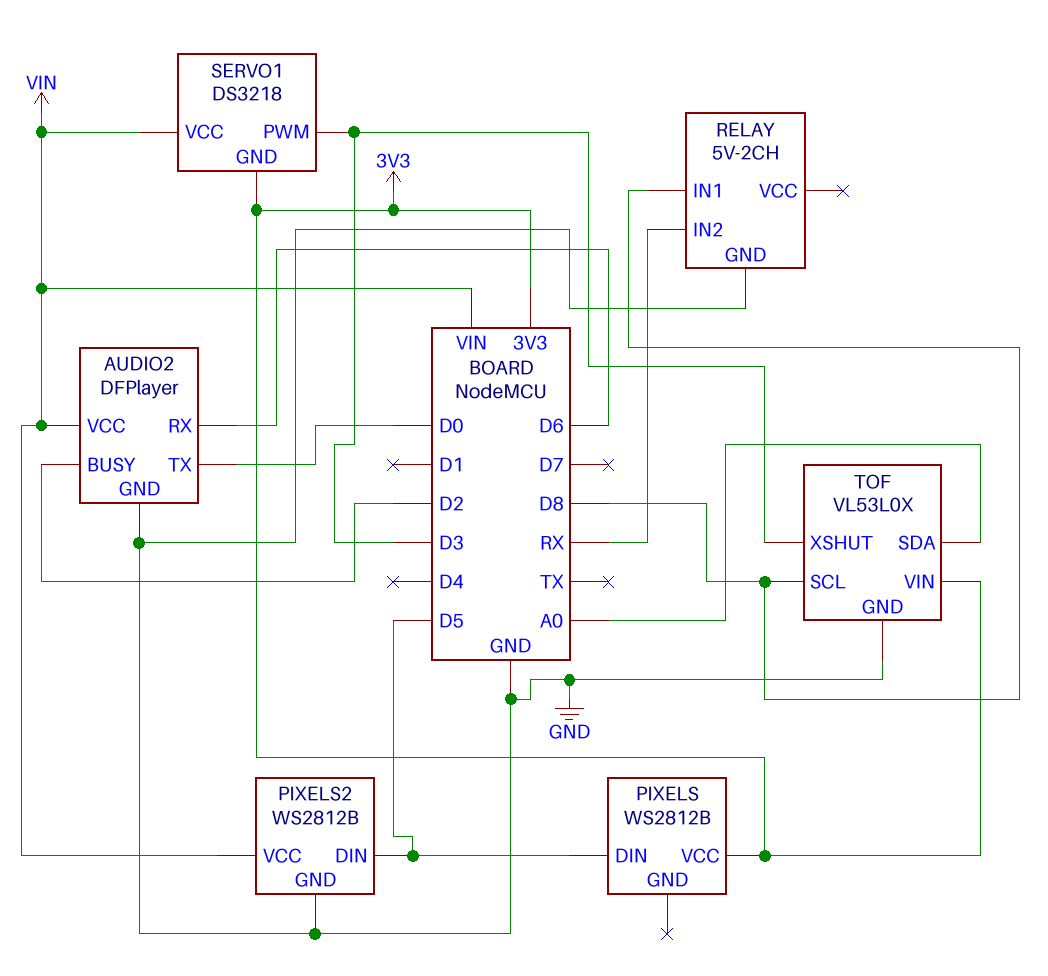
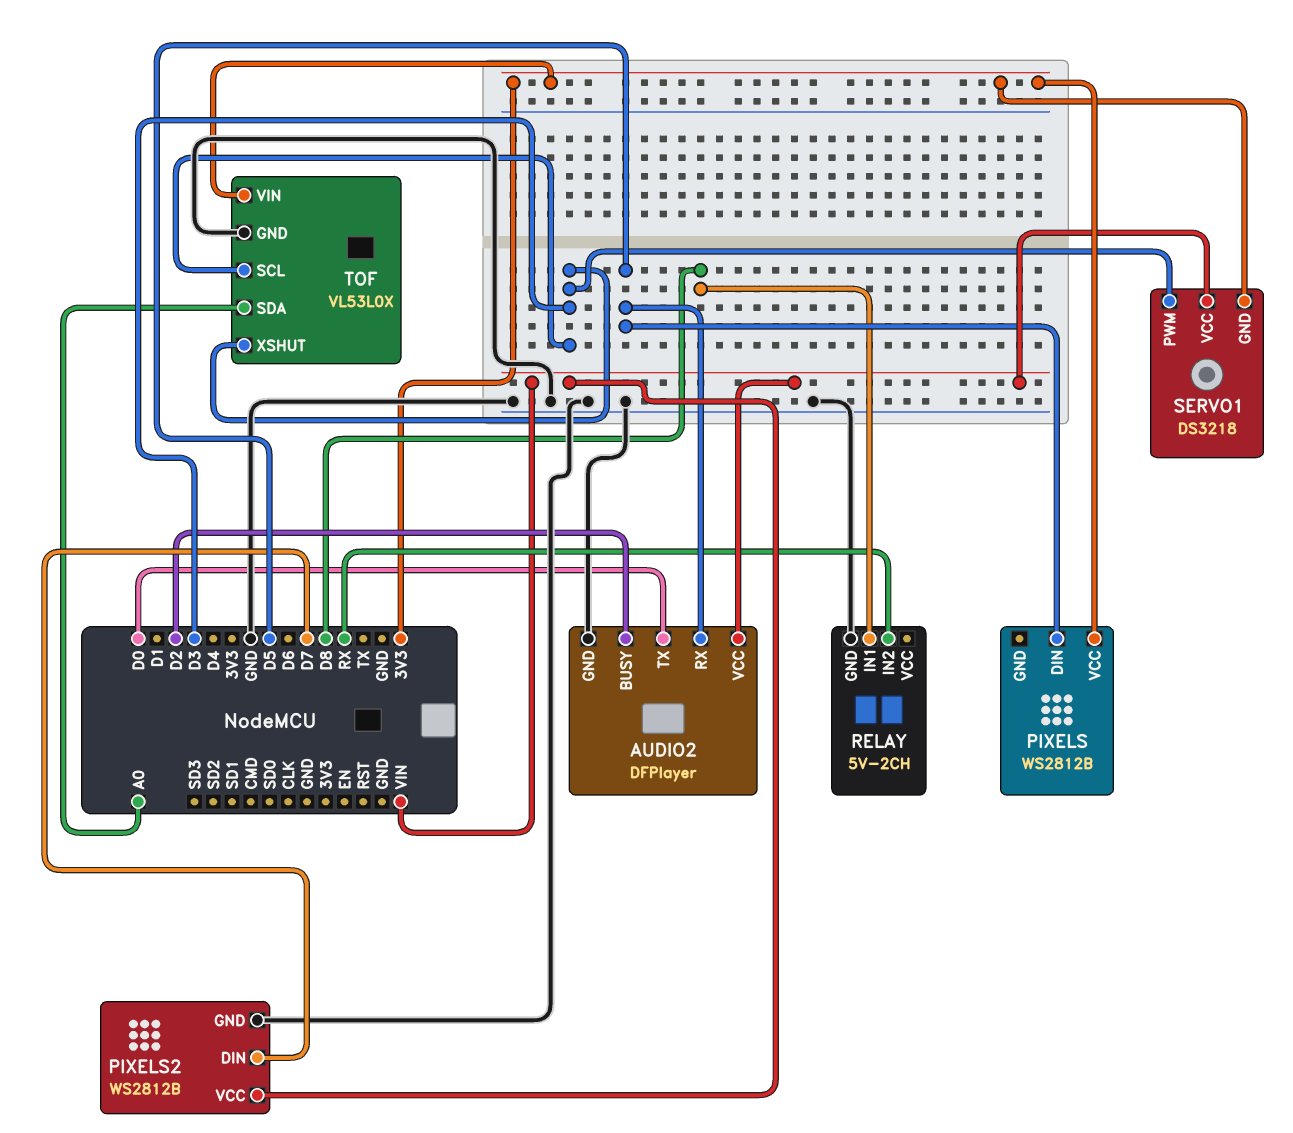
AUDIO2 pin RX: D6 -> D5
PIXELS2 pin DIN: D5 -> D7
TOF pin SCL: D8 -> D3

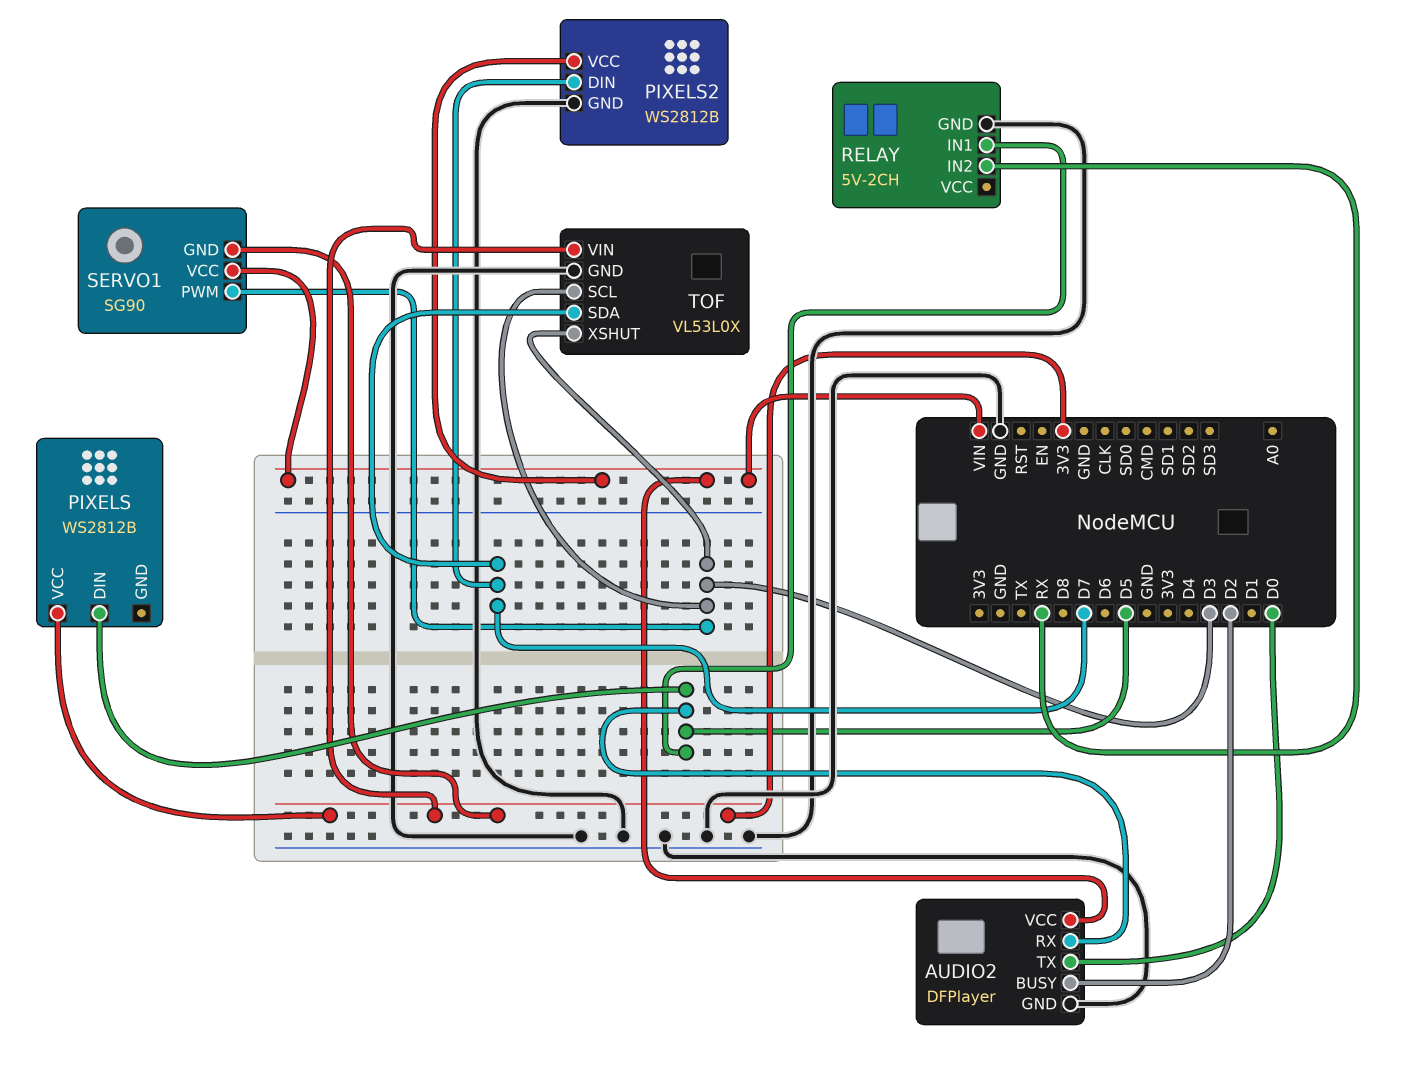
RELAY pin IN1: D8 -> D5
SERVO1: DS3218 -> SG90
TOF pin SDA: A0 -> D7

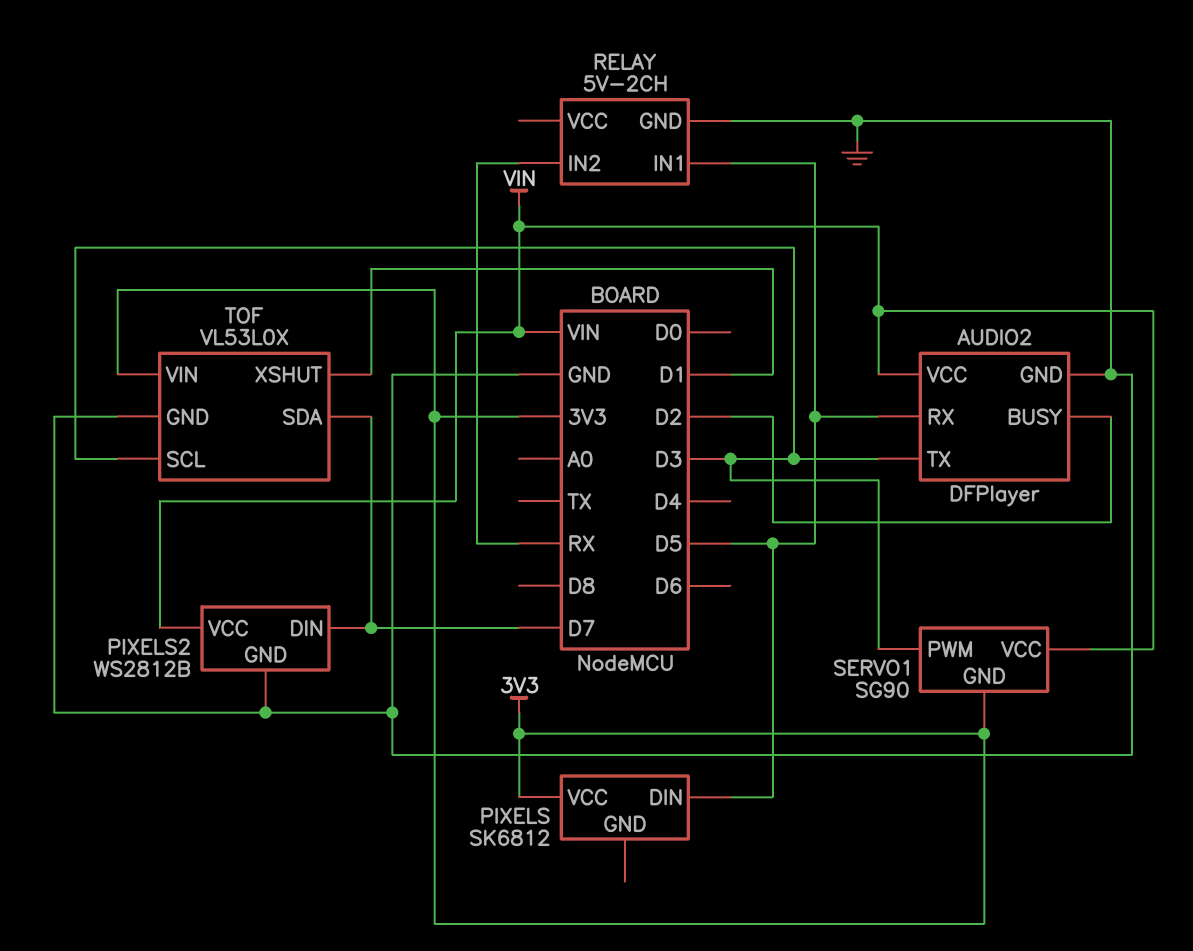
AUDIO2 pin TX: D0 -> D3
PIXELS: WS2812B -> SK6812
TOF pin XSHUT: D3 -> D1

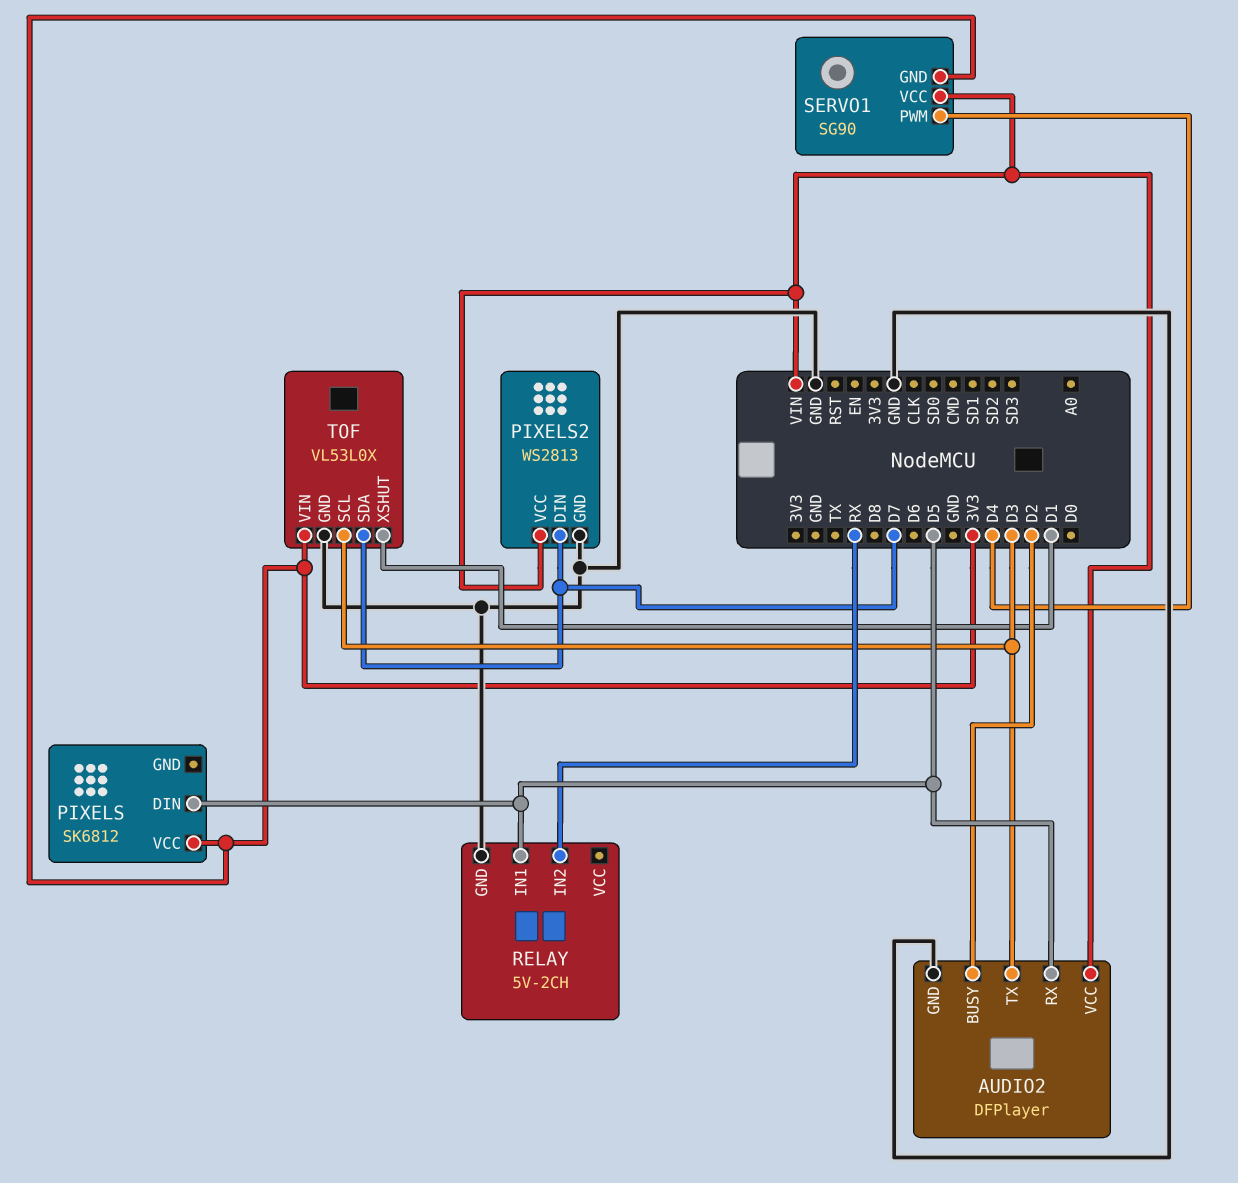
PIXELS2: WS2812B -> WS2813
SERVO1 pin PWM: D3 -> D4

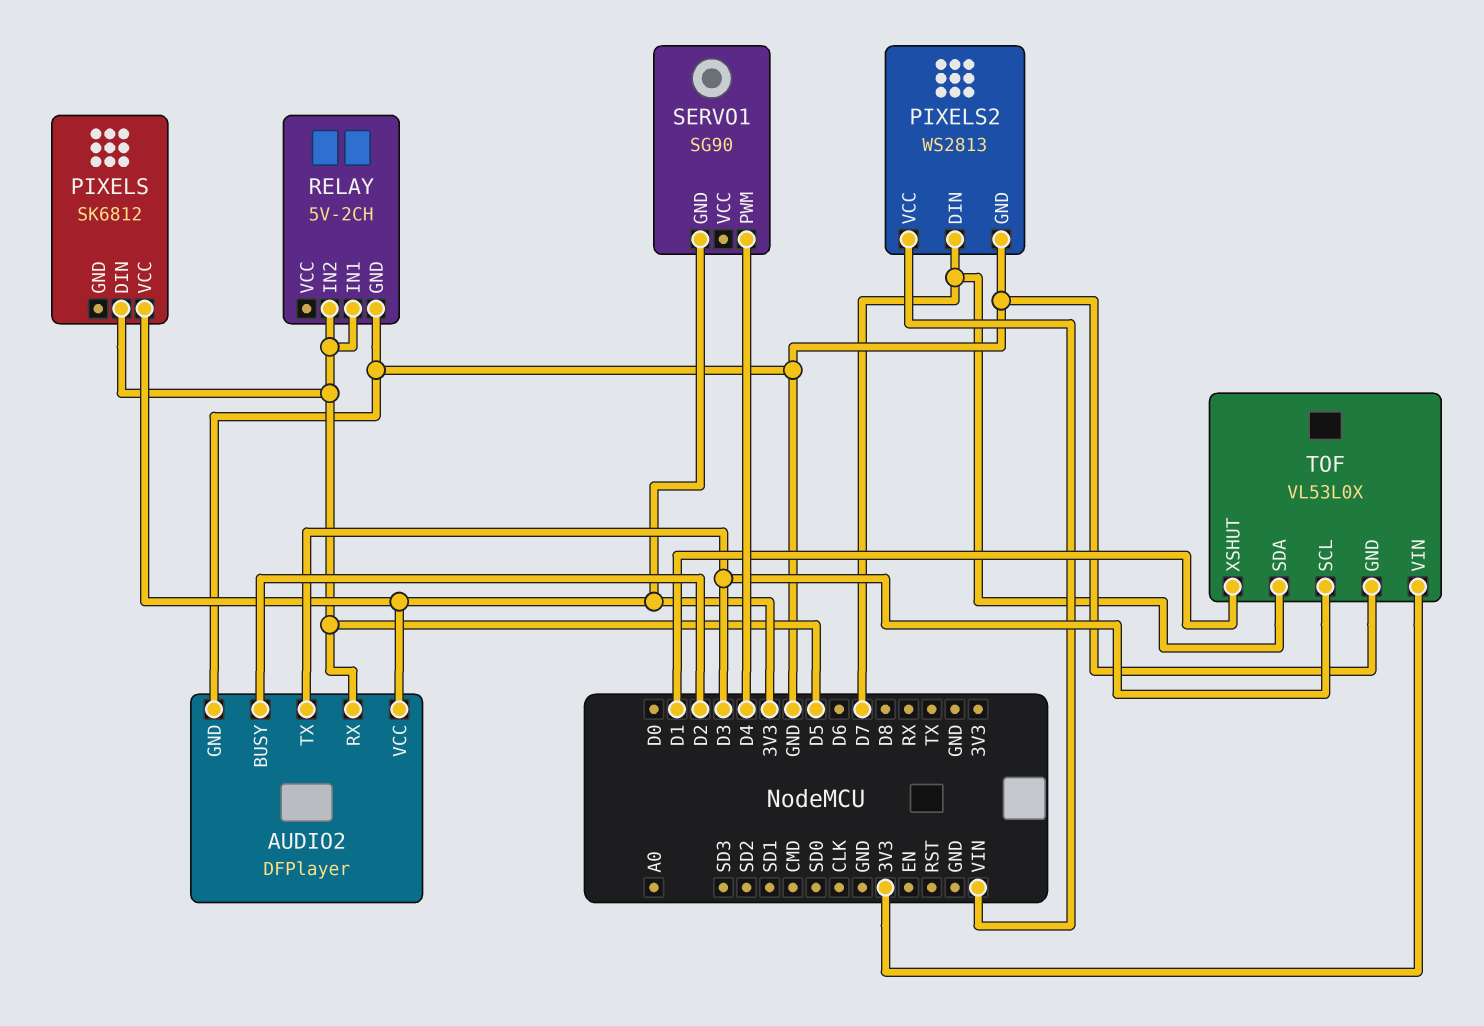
AUDIO2 pin VCC: VIN -> 3V3
RELAY pin IN2: RX -> D5
SERVO1 pin VCC: VIN -> none

